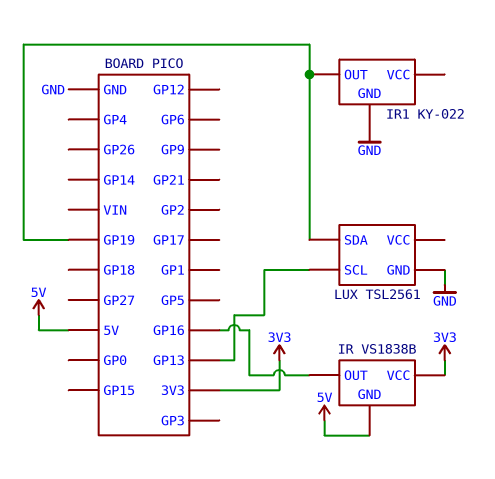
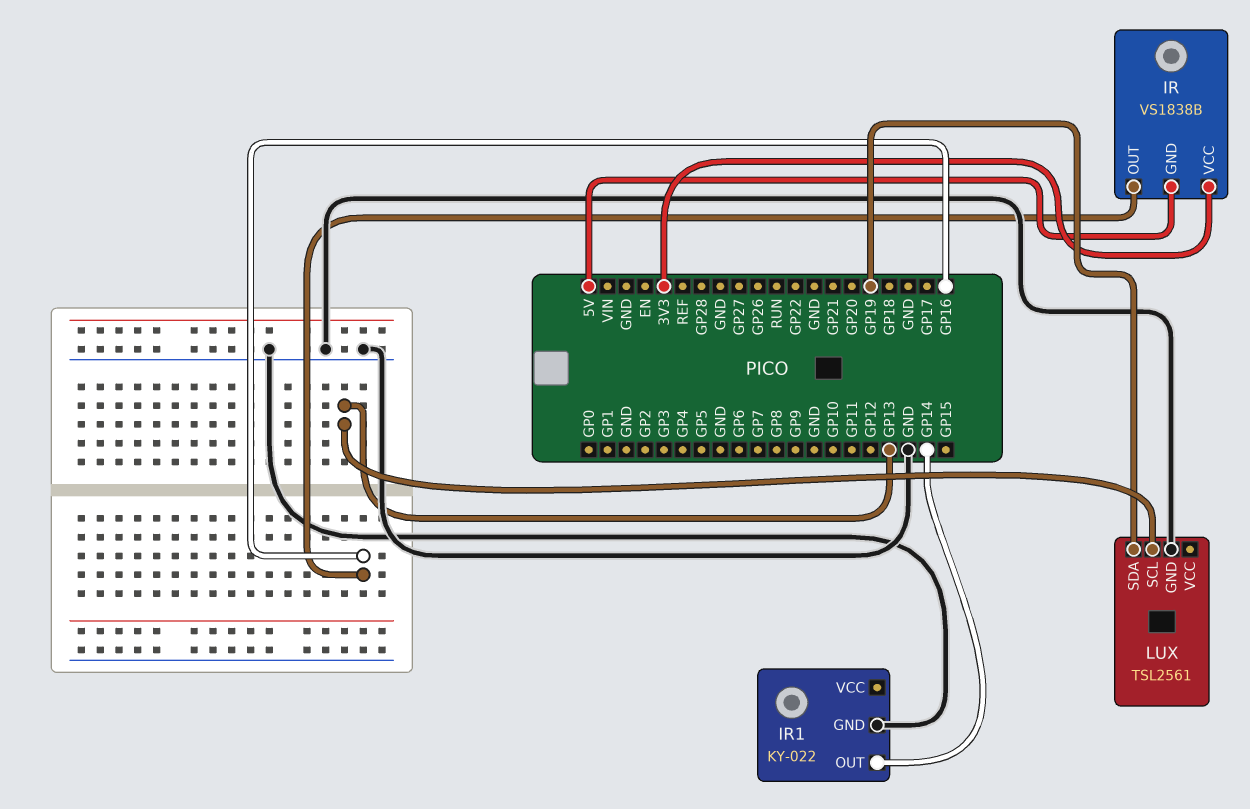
IR1 pin OUT: GP19 -> GP14

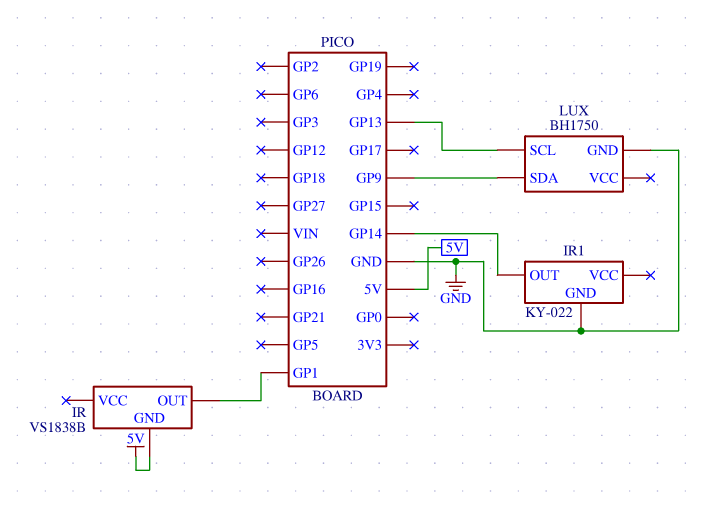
IR pin OUT: GP16 -> GP1
IR pin VCC: 3V3 -> none
LUX: TSL2561 -> BH1750
LUX pin SDA: GP19 -> GP9

